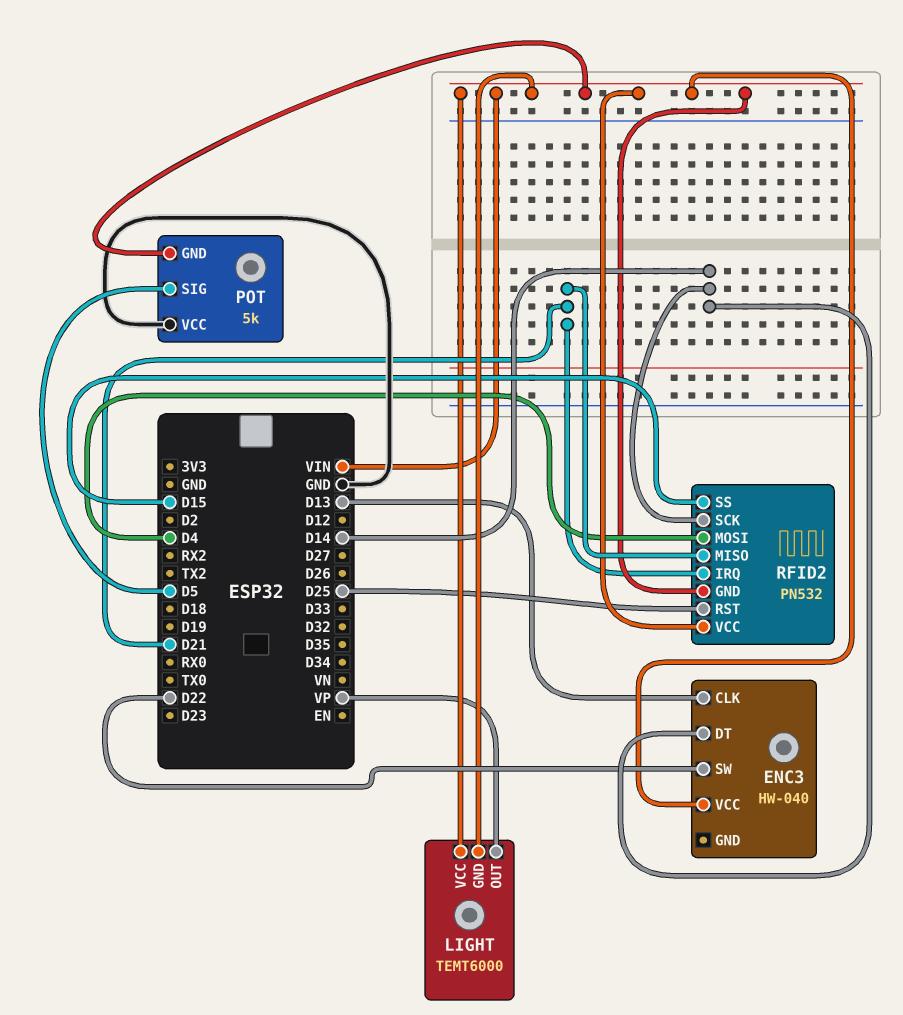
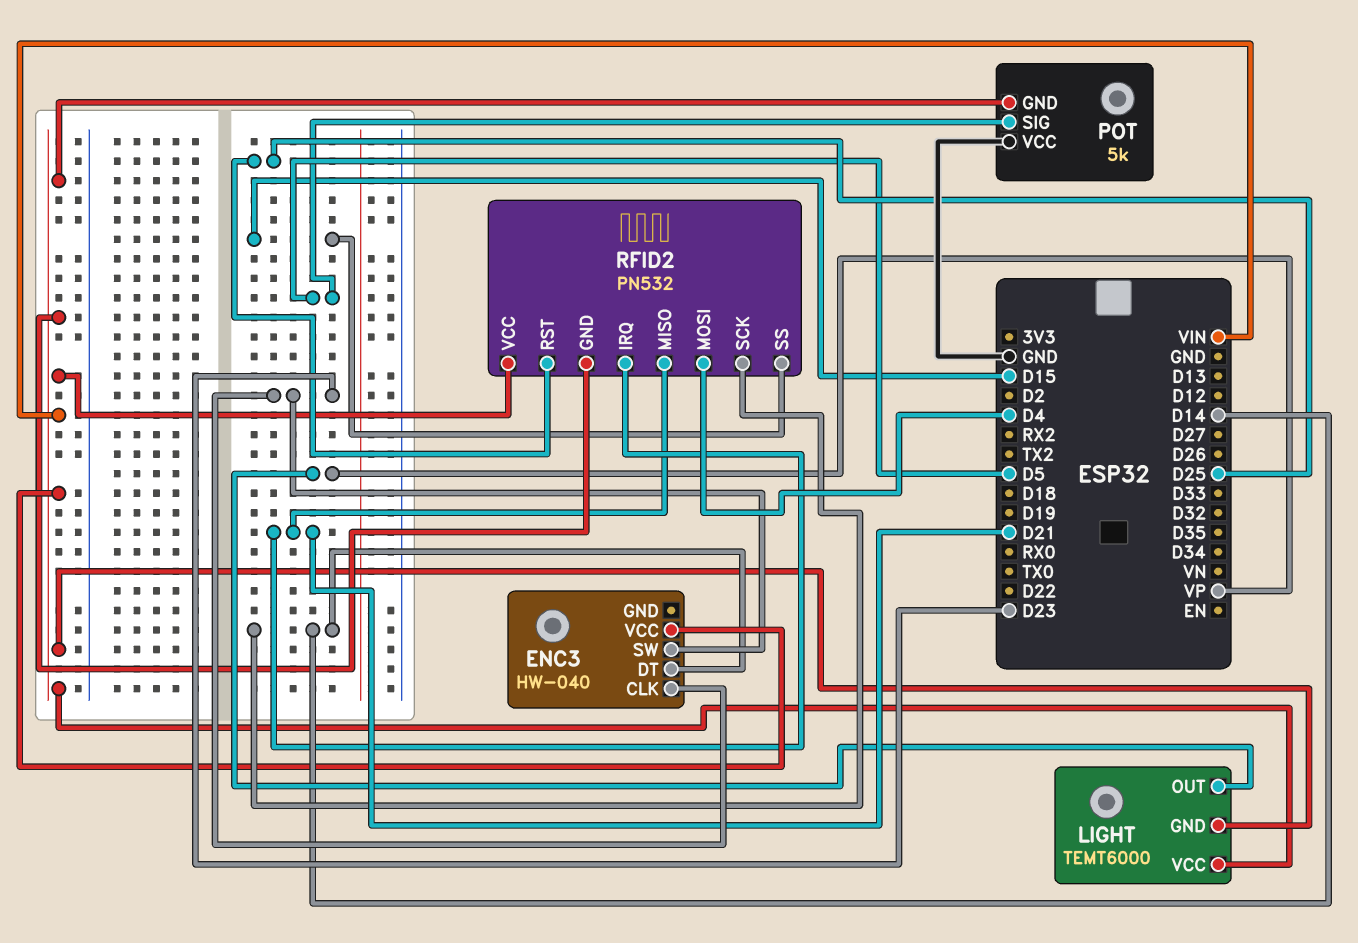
ENC3 pin CLK: D13 -> D23
ENC3 pin SW: D22 -> D23

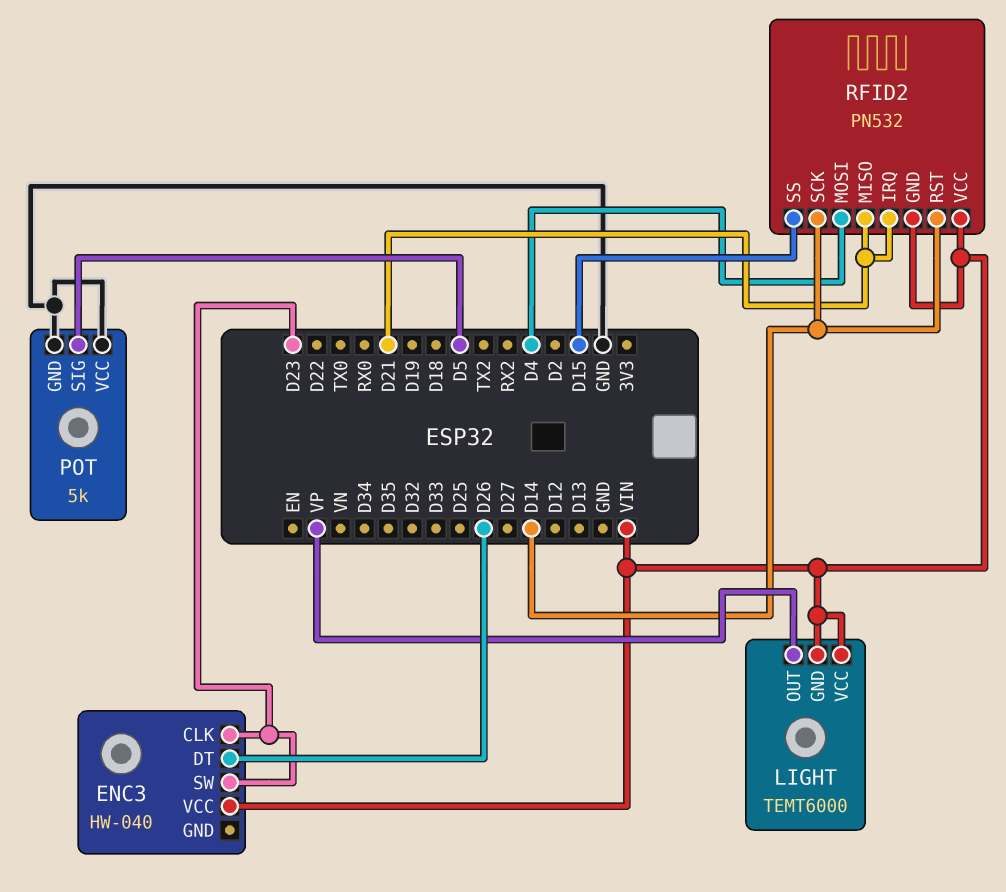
ENC3 pin DT: D14 -> D26
POT pin GND: VIN -> GND
RFID2 pin RST: D25 -> D14

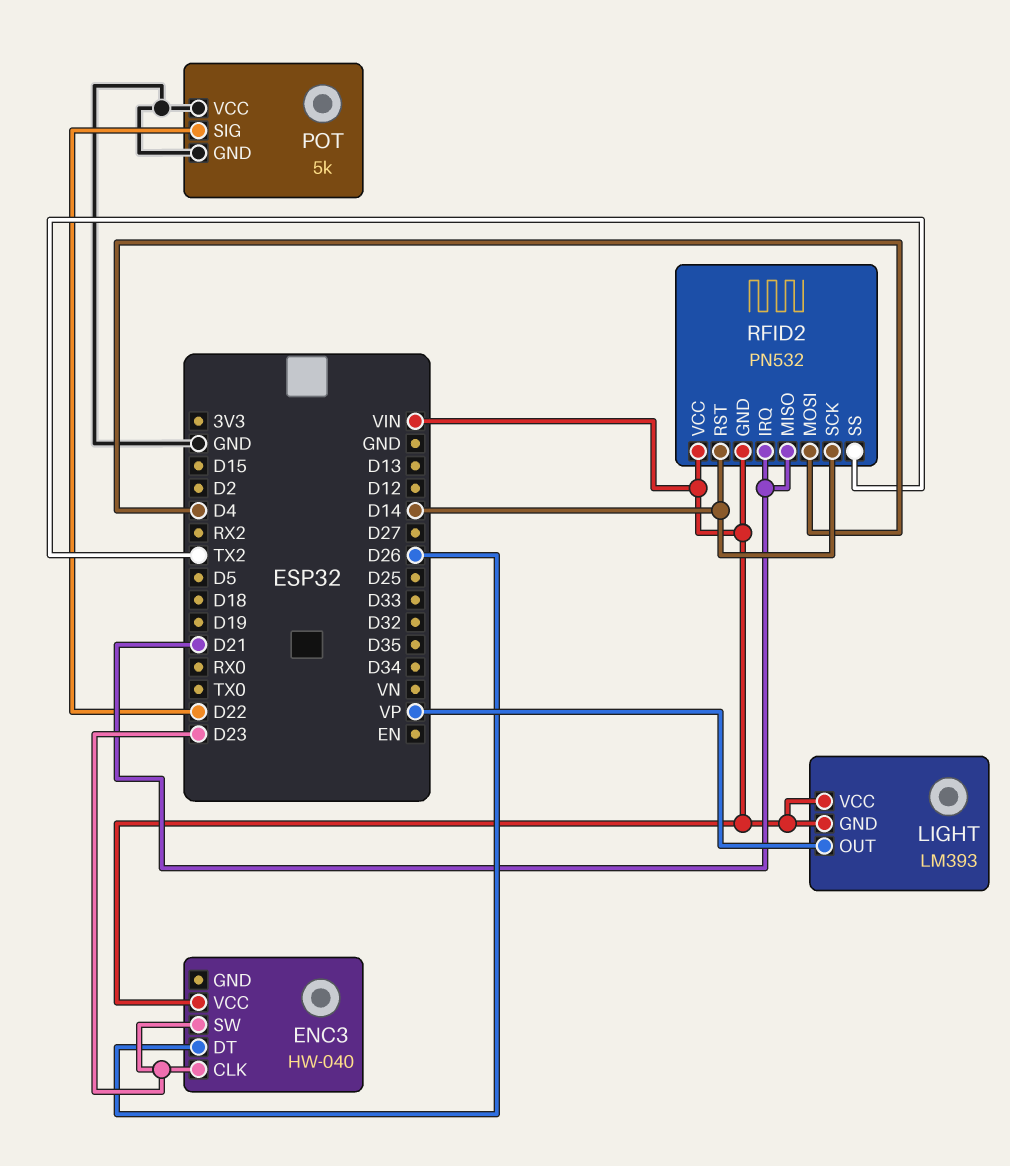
LIGHT: TEMT6000 -> LM393
POT pin SIG: D5 -> D22
RFID2 pin SS: D15 -> TX2

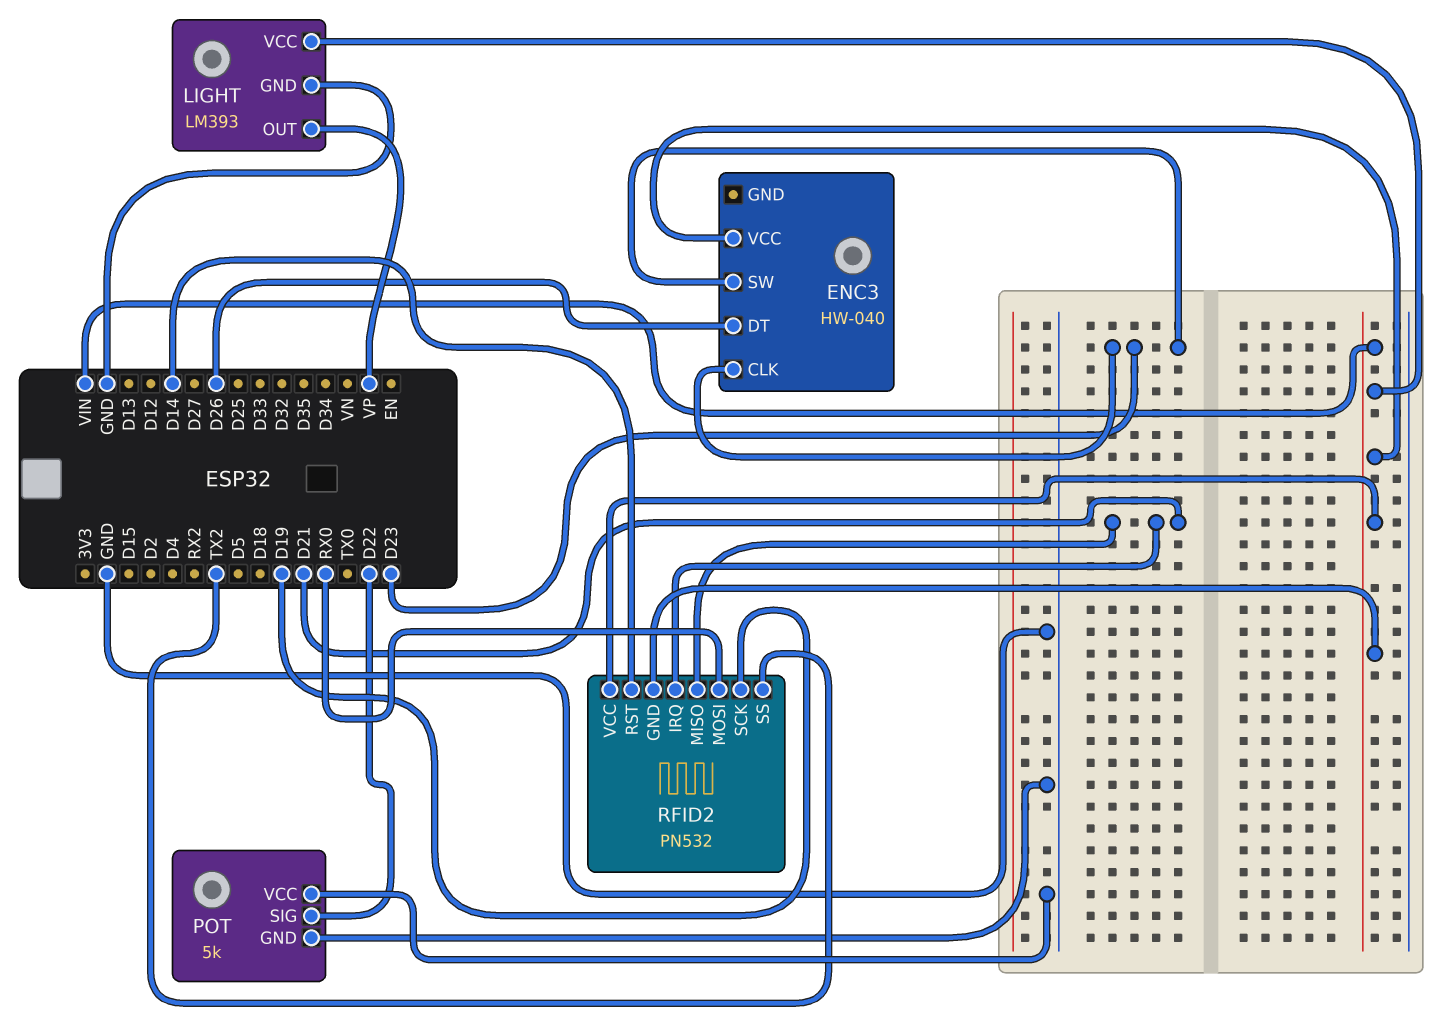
LIGHT pin GND: VIN -> GND
RFID2 pin MOSI: D4 -> RX0
RFID2 pin SCK: D14 -> D19

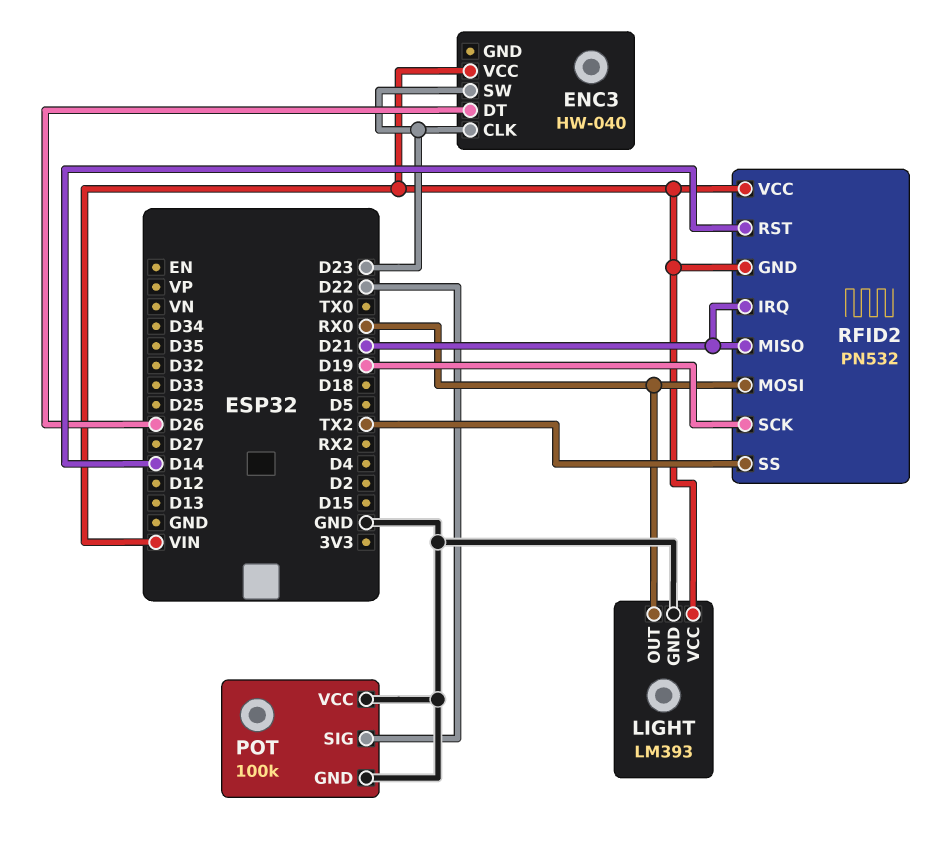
LIGHT pin OUT: VP -> RX0
POT: 5k -> 100k

